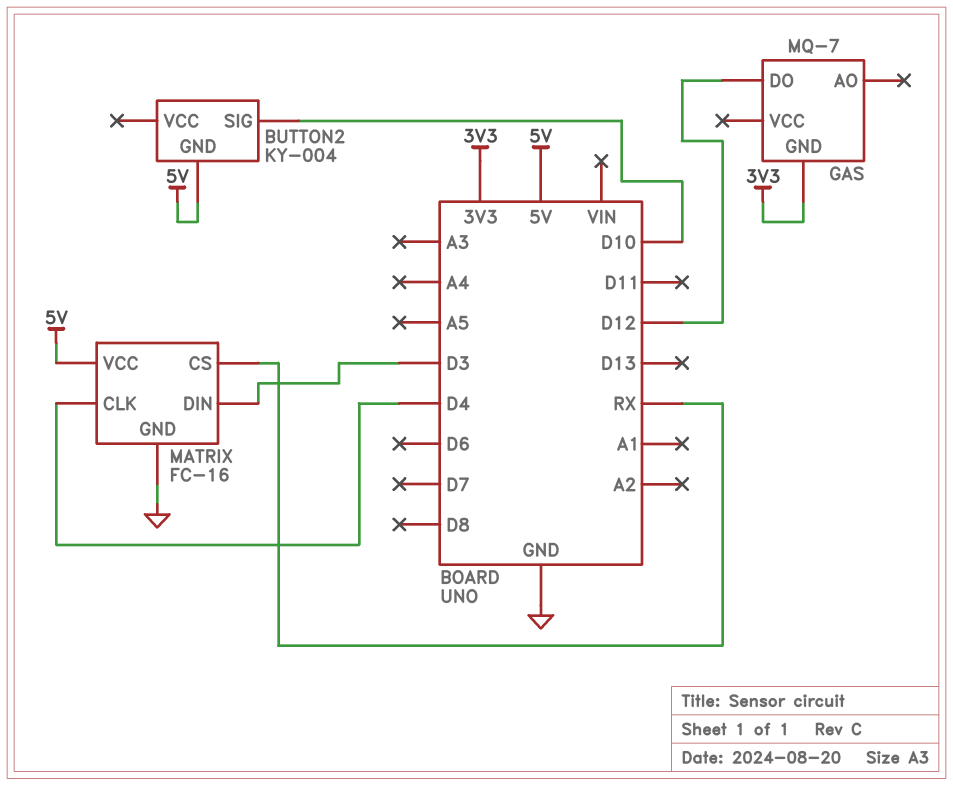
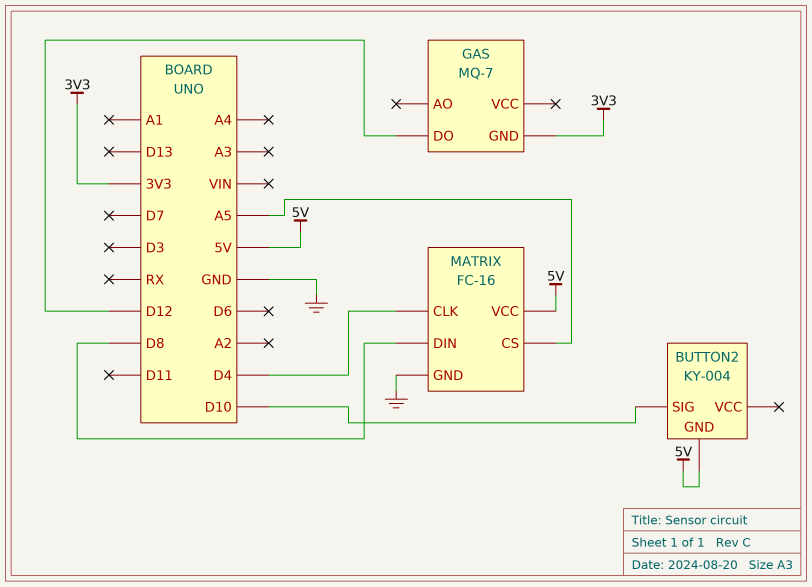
MATRIX pin CS: RX -> A5
MATRIX pin DIN: D3 -> D8

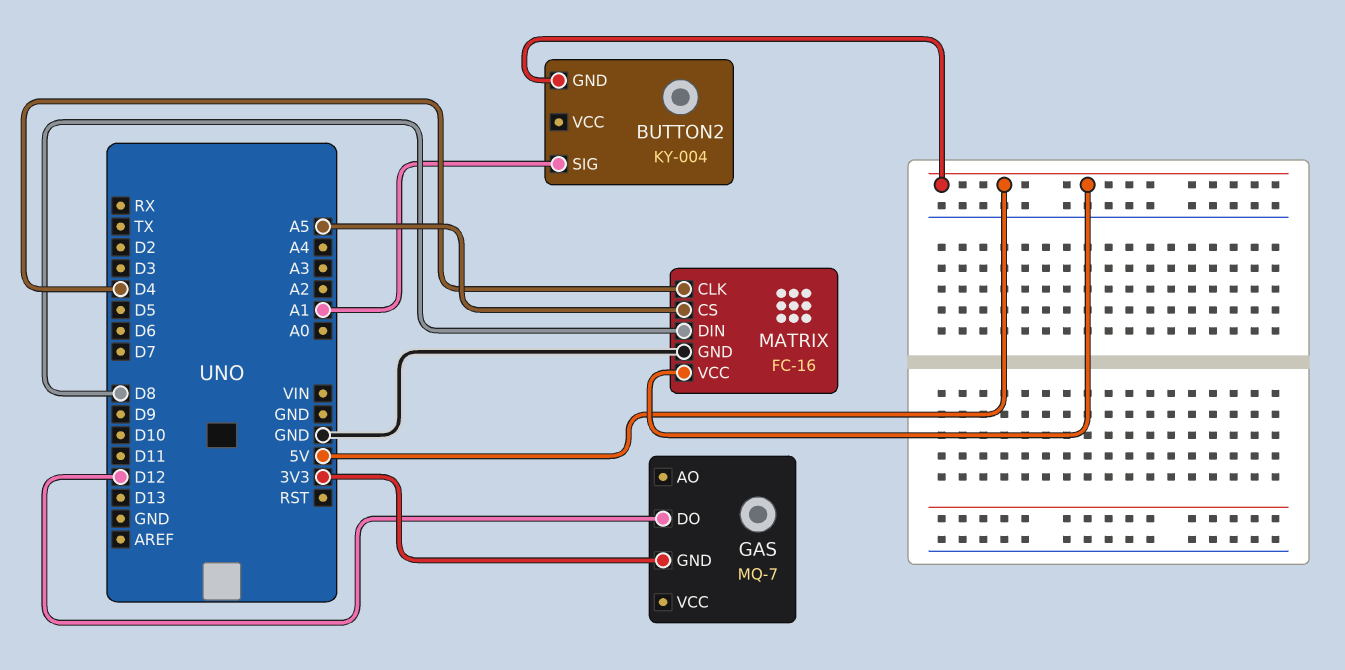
BUTTON2 pin SIG: D10 -> A1

